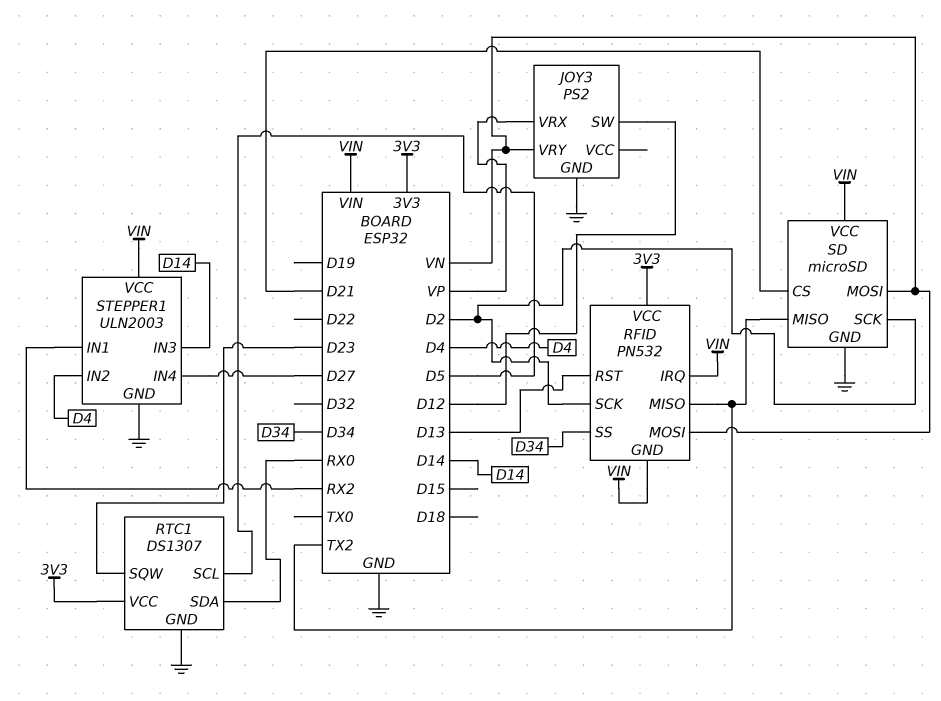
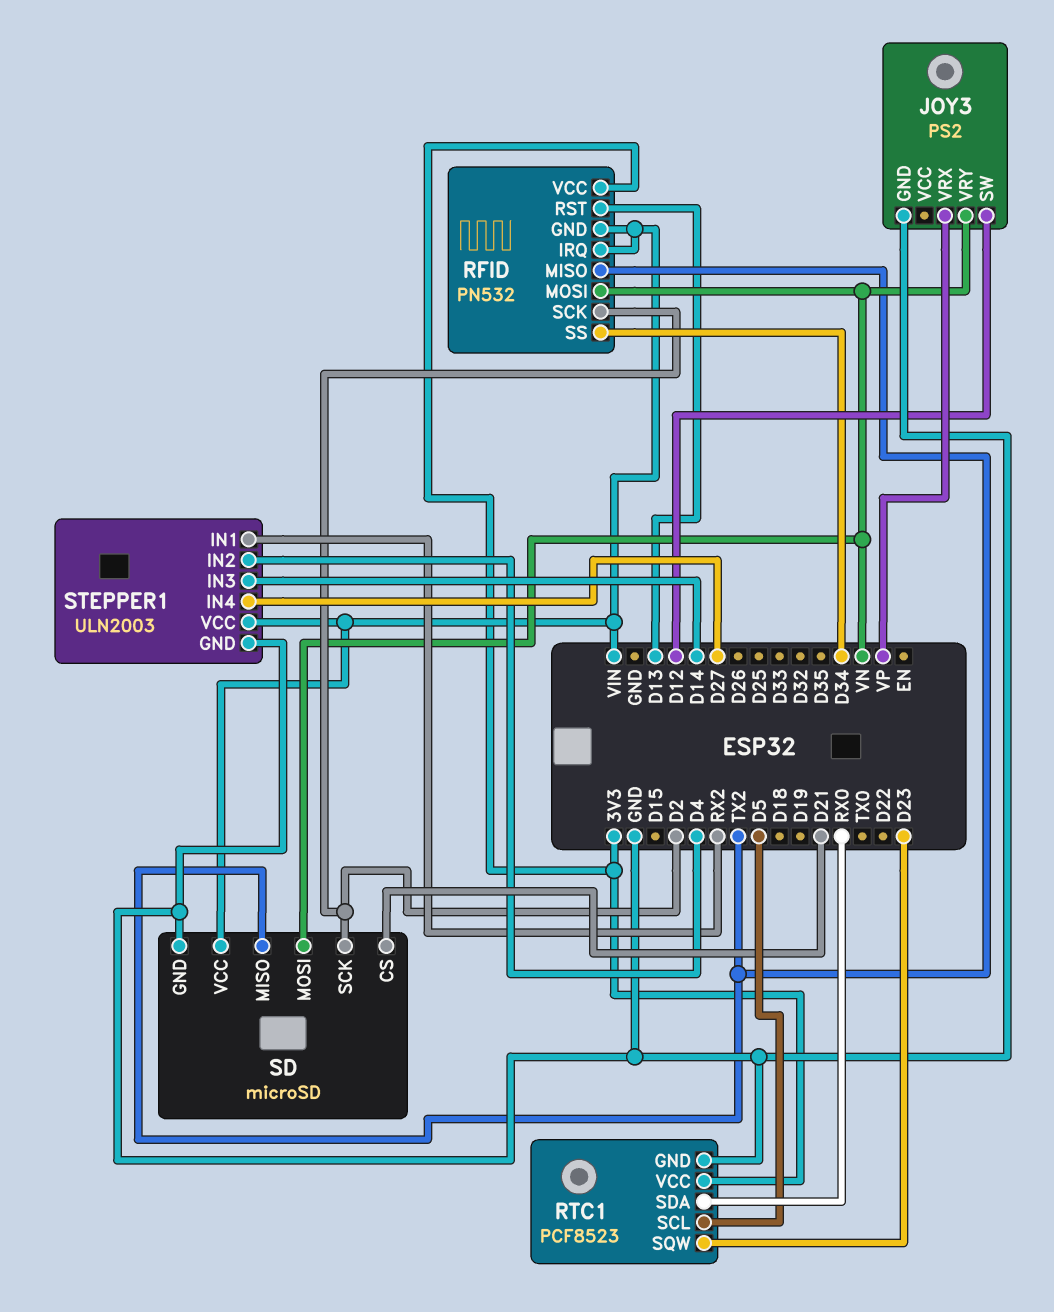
RTC1: DS1307 -> PCF8523

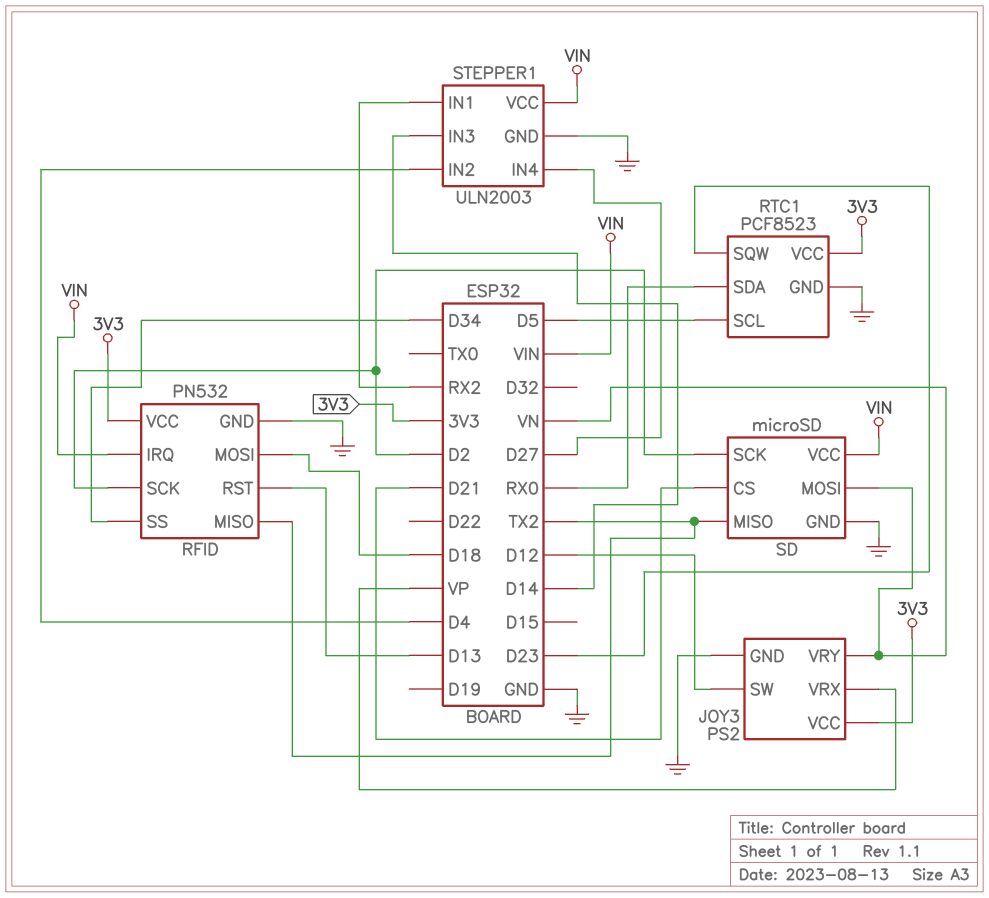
JOY3 pin VCC: none -> 3V3
RFID pin GND: VIN -> GND
RFID pin MOSI: VN -> D18

